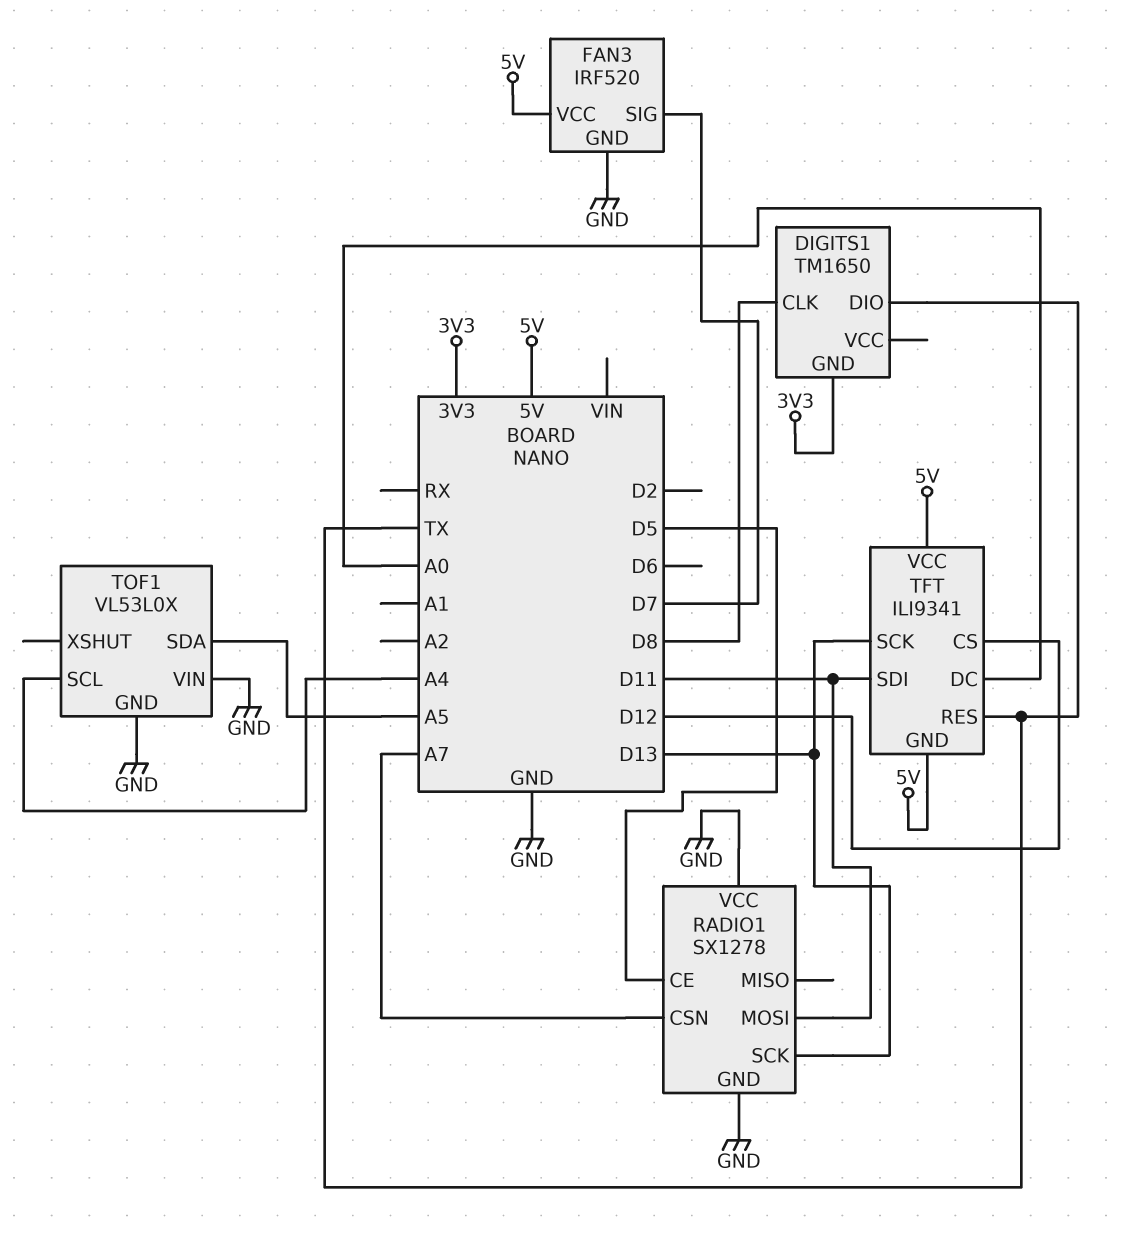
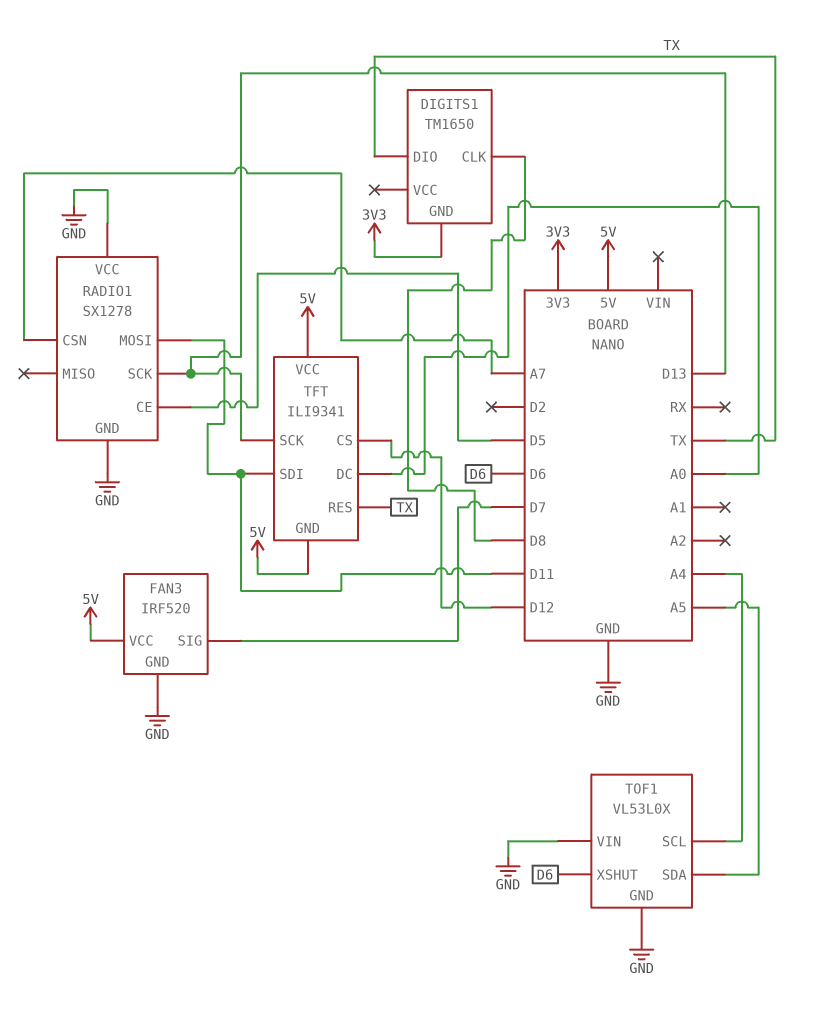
TOF1 pin XSHUT: none -> D6

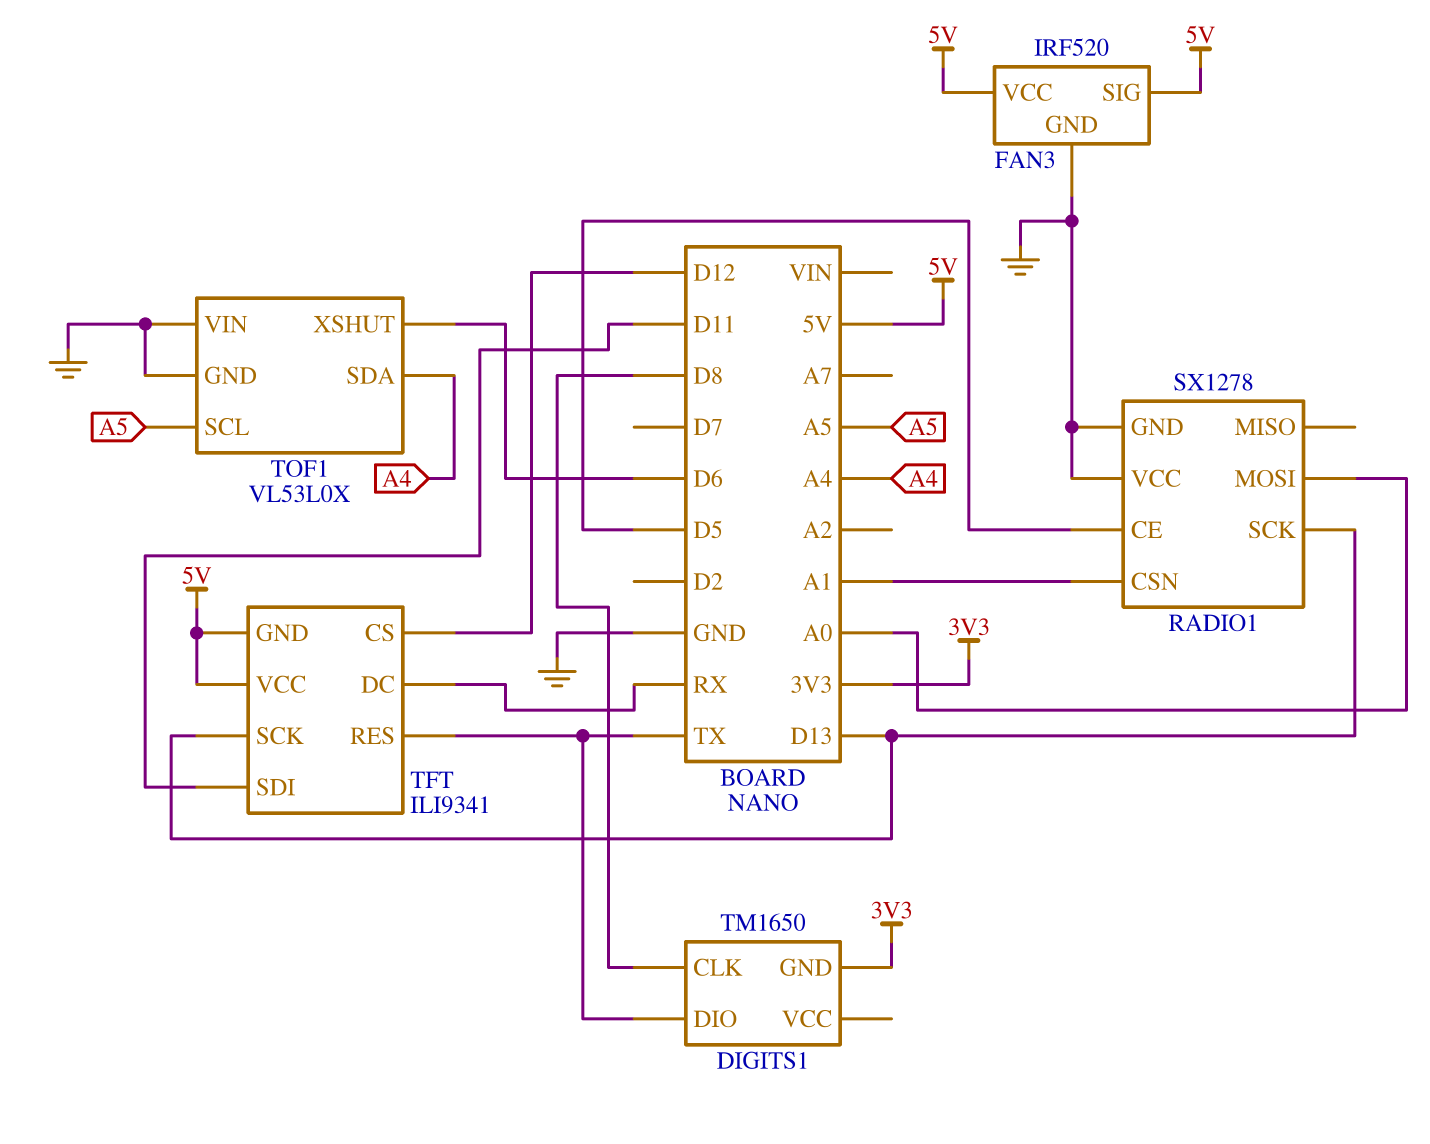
FAN3 pin SIG: D7 -> 5V
RADIO1 pin CSN: A7 -> A1
RADIO1 pin MOSI: D11 -> A0
TFT pin DC: A0 -> RX
TOF1 pin SCL: A4 -> A5
TOF1 pin SDA: A5 -> A4

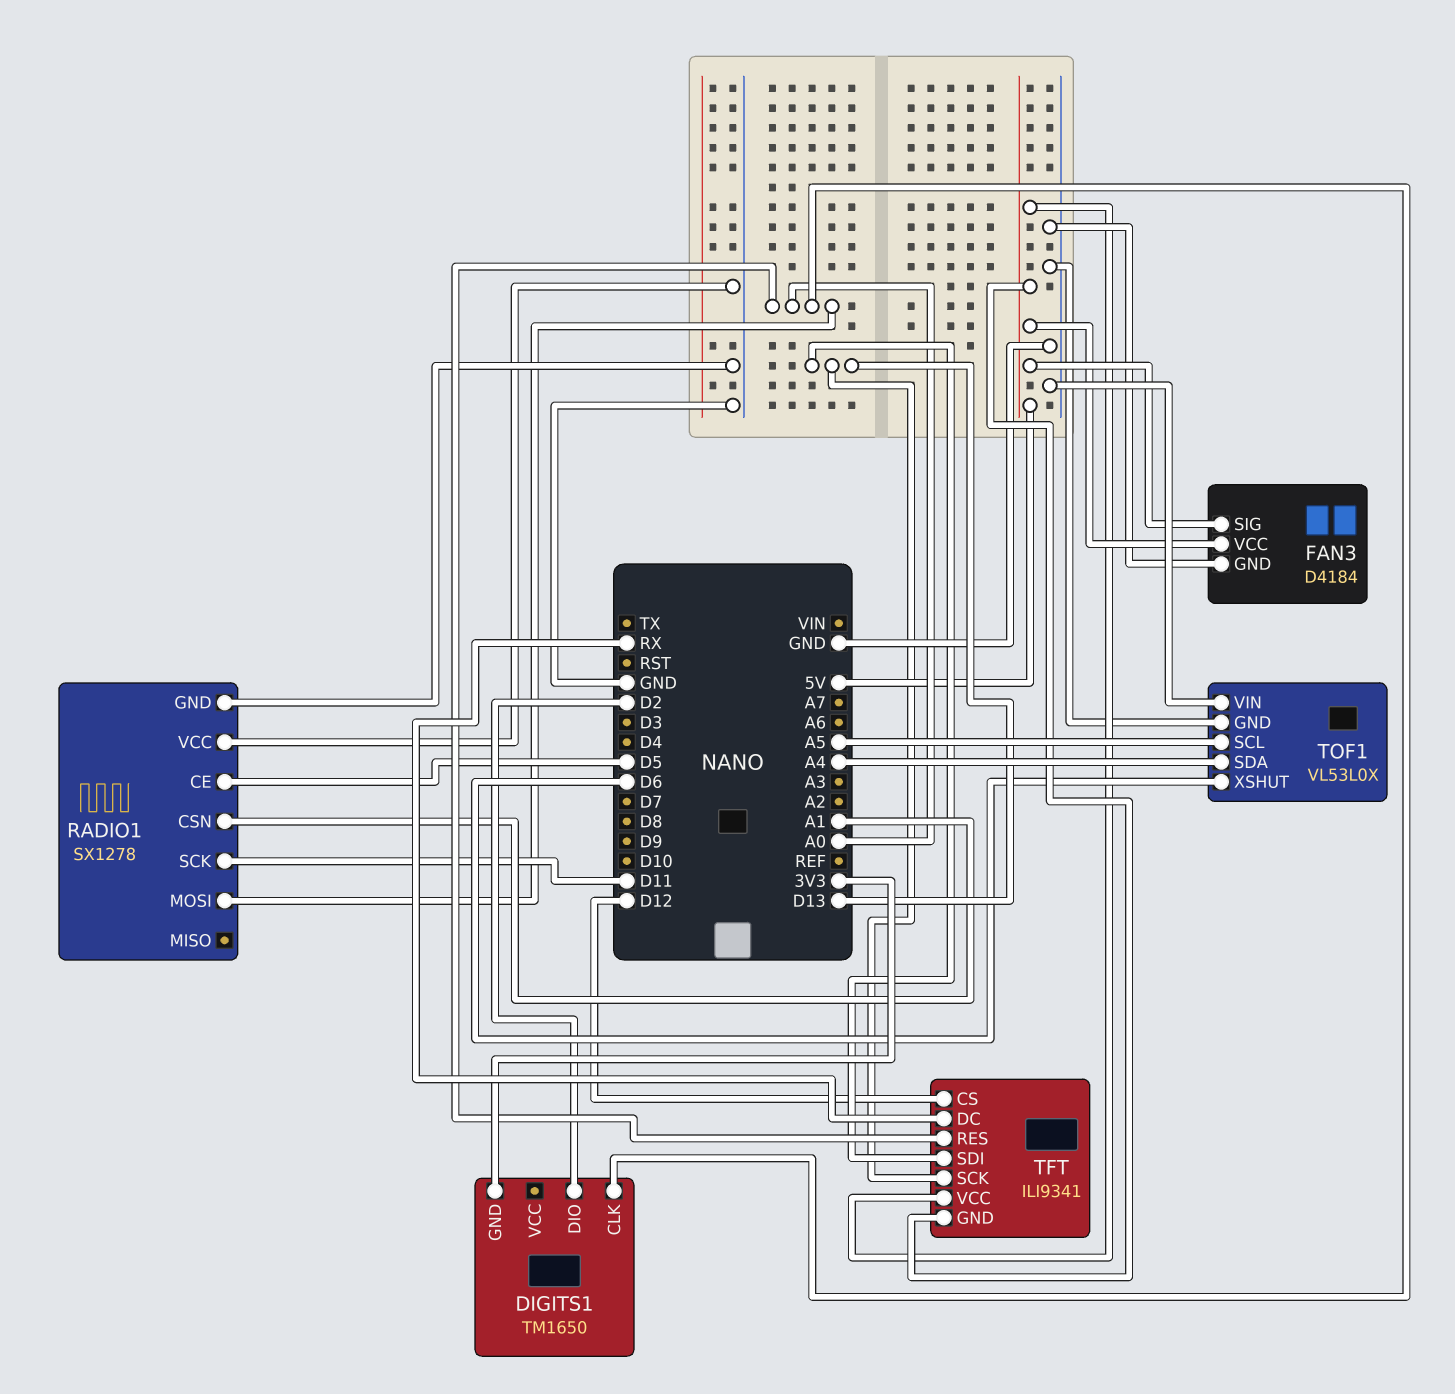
DIGITS1 pin CLK: D8 -> A0
DIGITS1 pin DIO: TX -> D2
FAN3: IRF520 -> D4184
RADIO1 pin SCK: D13 -> D11
TFT pin RES: TX -> A0
TFT pin SDI: D11 -> D13

